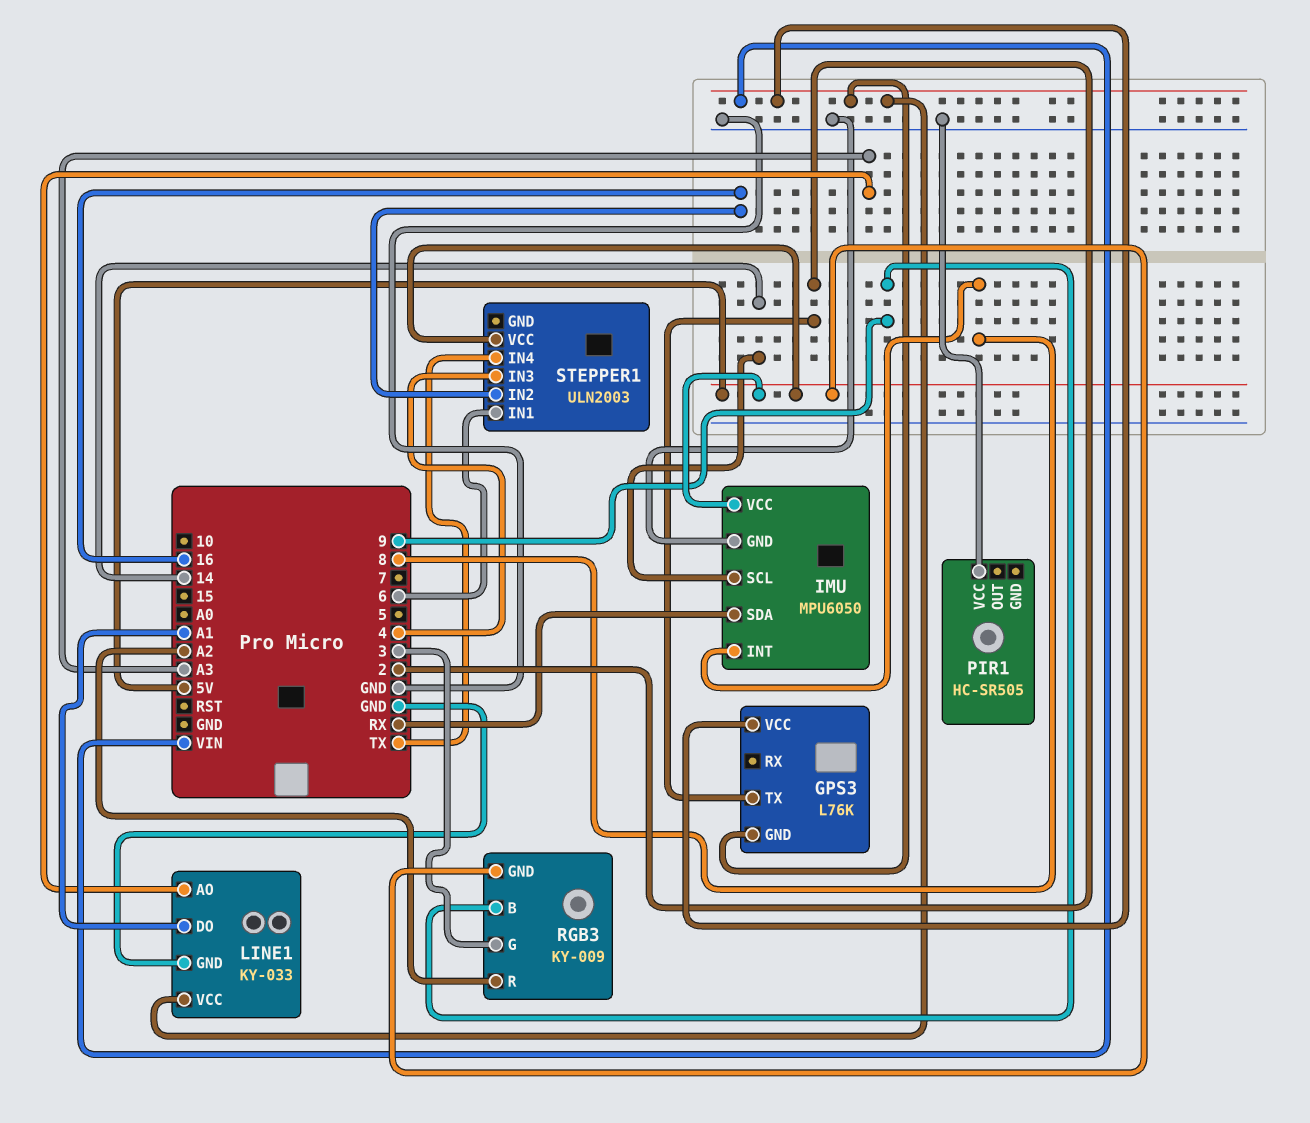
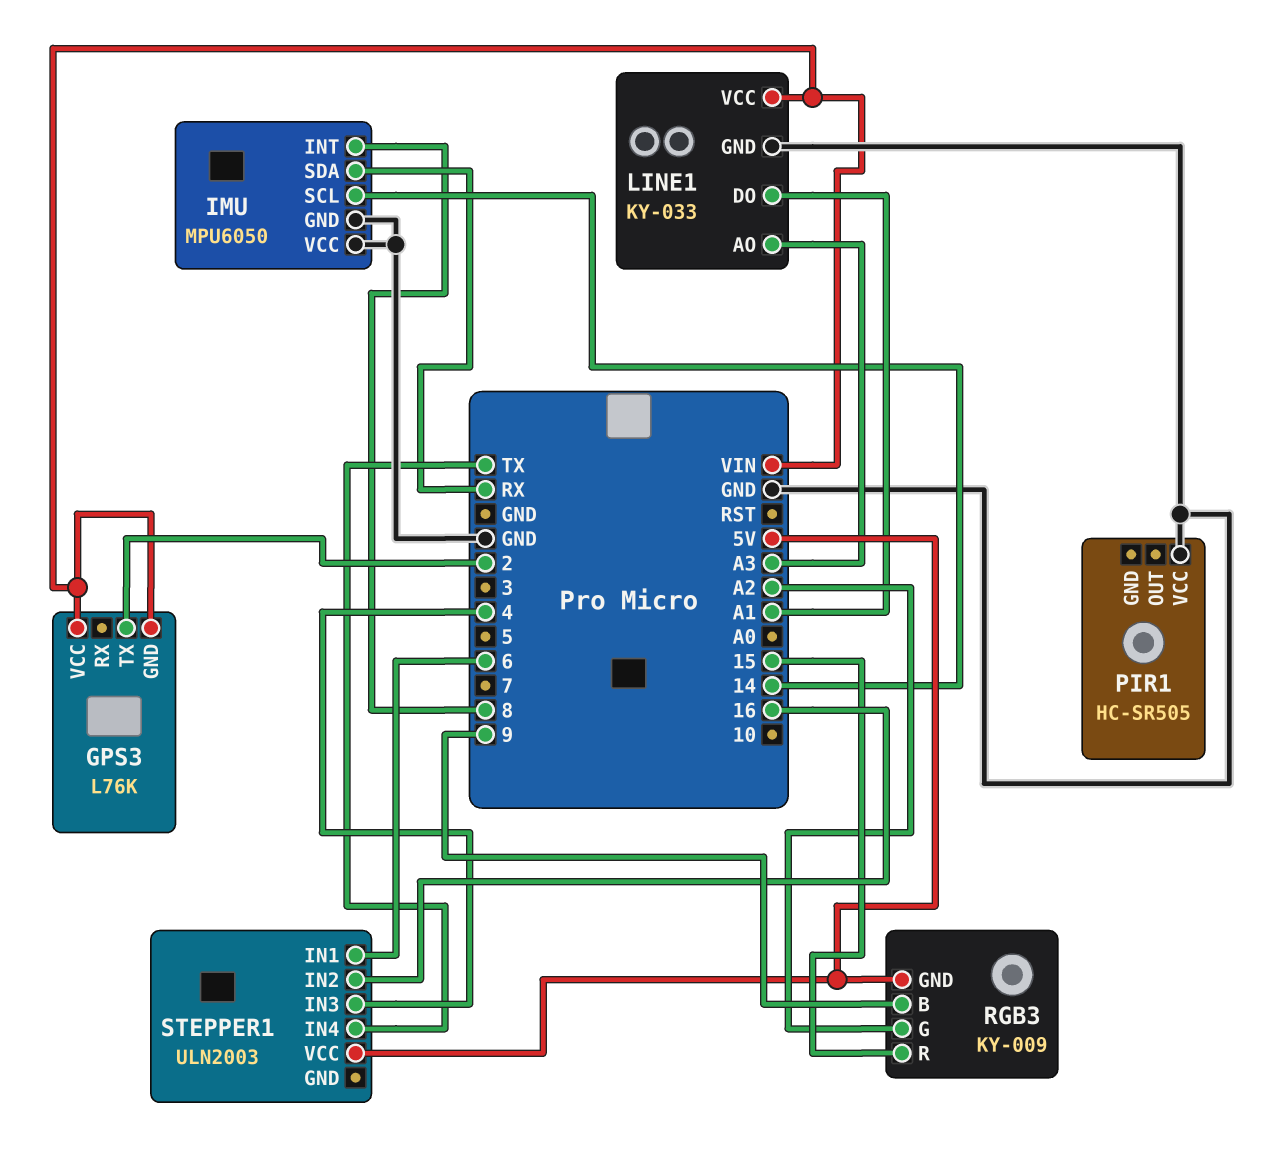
IMU pin VCC: 5V -> GND
RGB3 pin G: 3 -> A2
RGB3 pin R: A2 -> 15

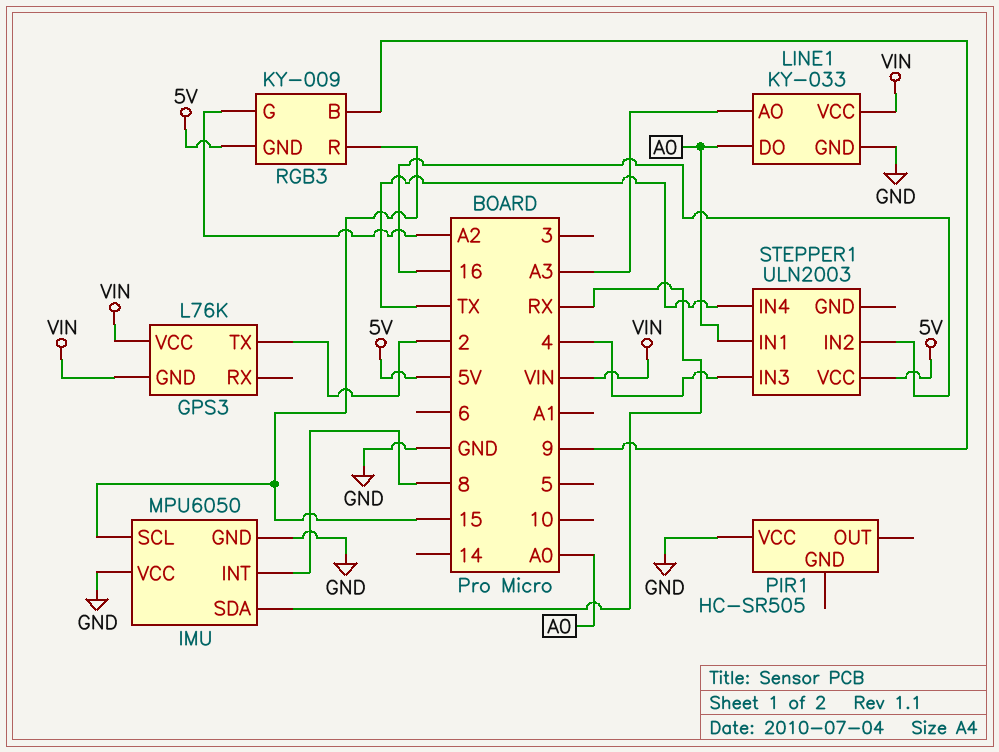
IMU pin SCL: 14 -> 15
LINE1 pin DO: A1 -> A0
STEPPER1 pin IN1: 6 -> A0

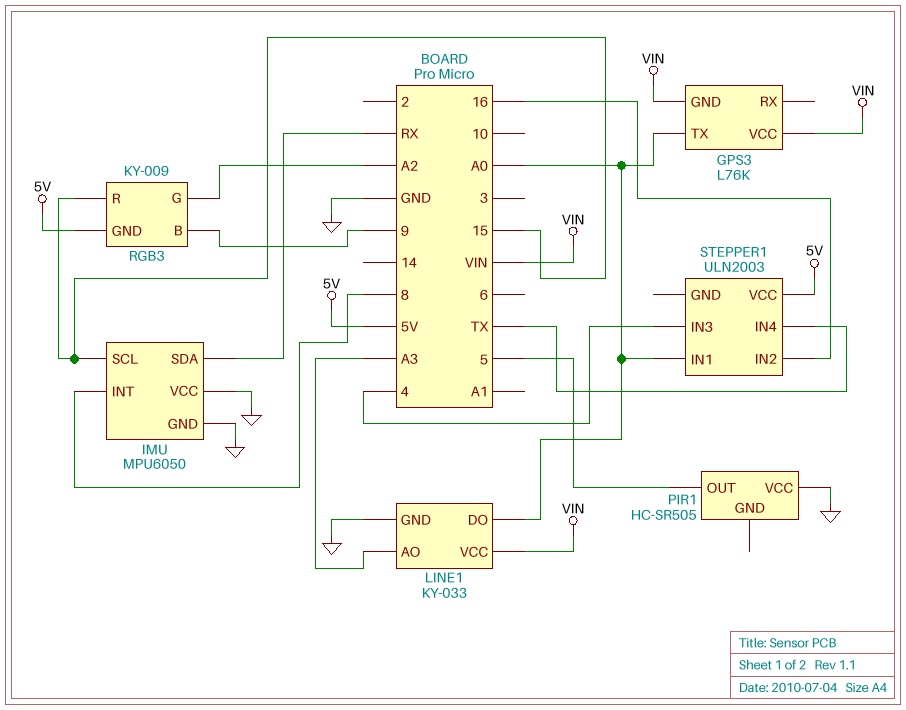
GPS3 pin TX: 2 -> A0
PIR1 pin OUT: none -> 5

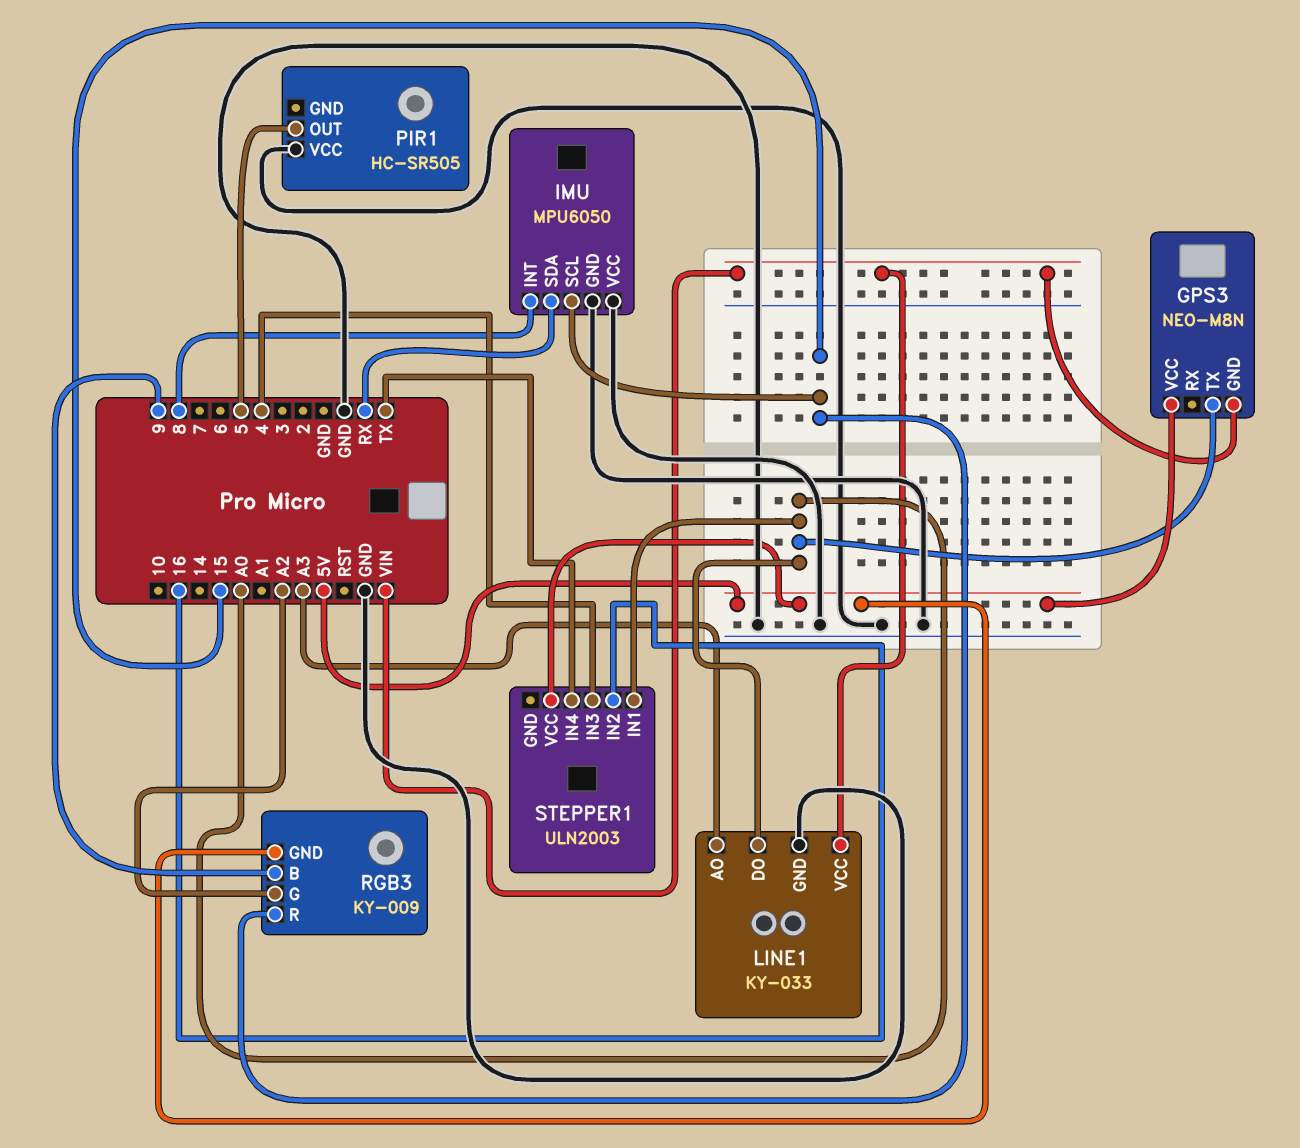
GPS3: L76K -> NEO-M8N
GPS3 pin VCC: VIN -> 5V

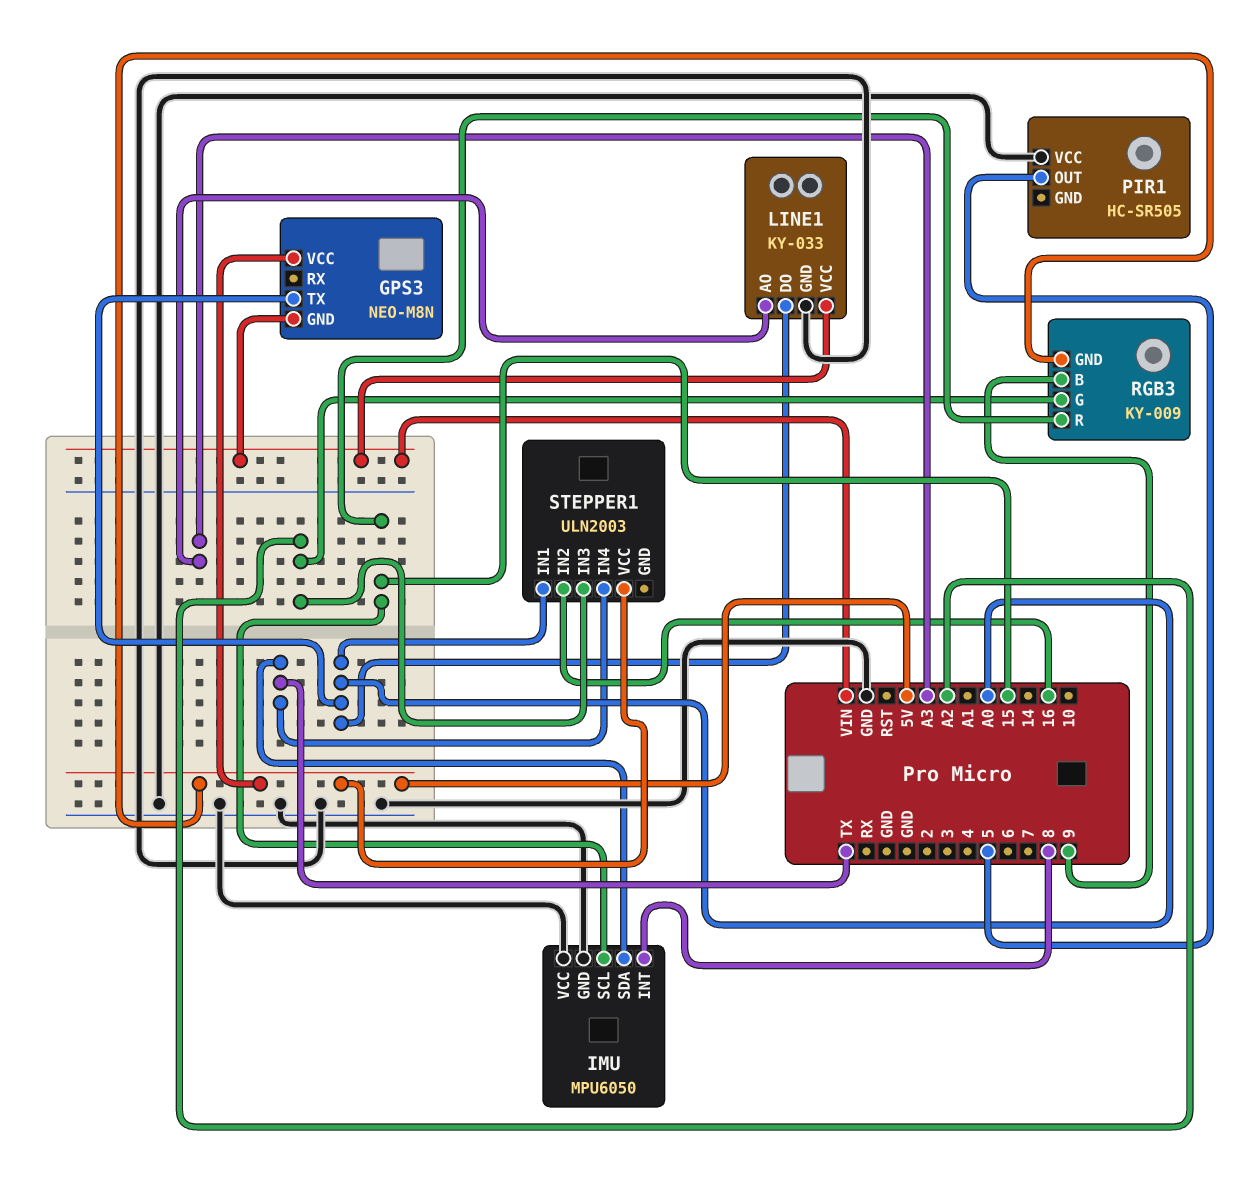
IMU pin SDA: RX -> TX
STEPPER1 pin IN3: 4 -> A2

